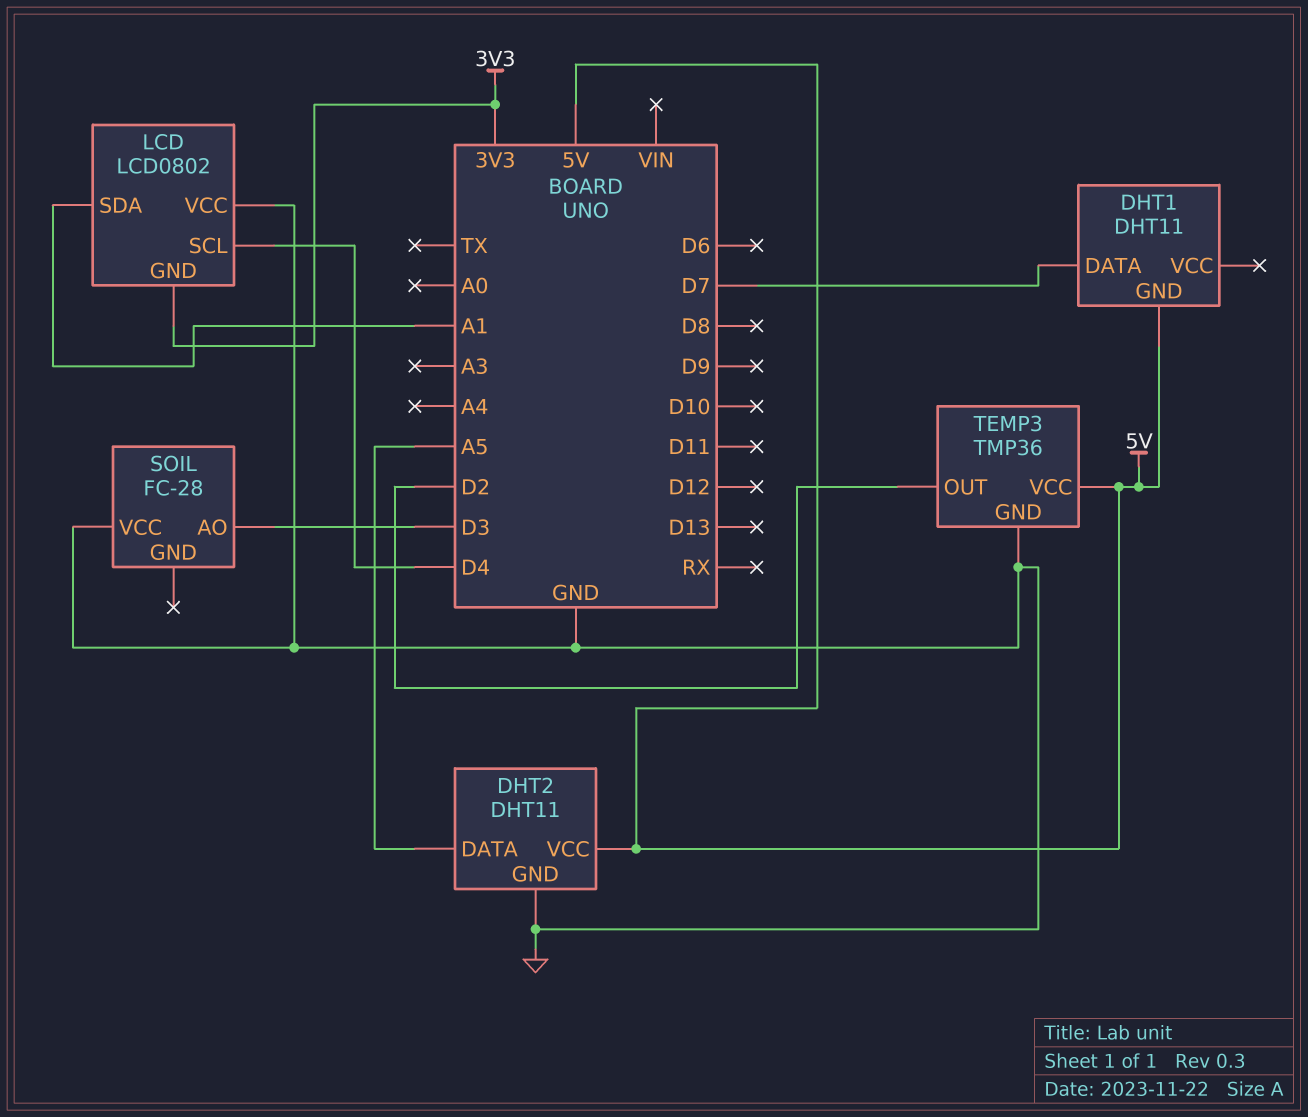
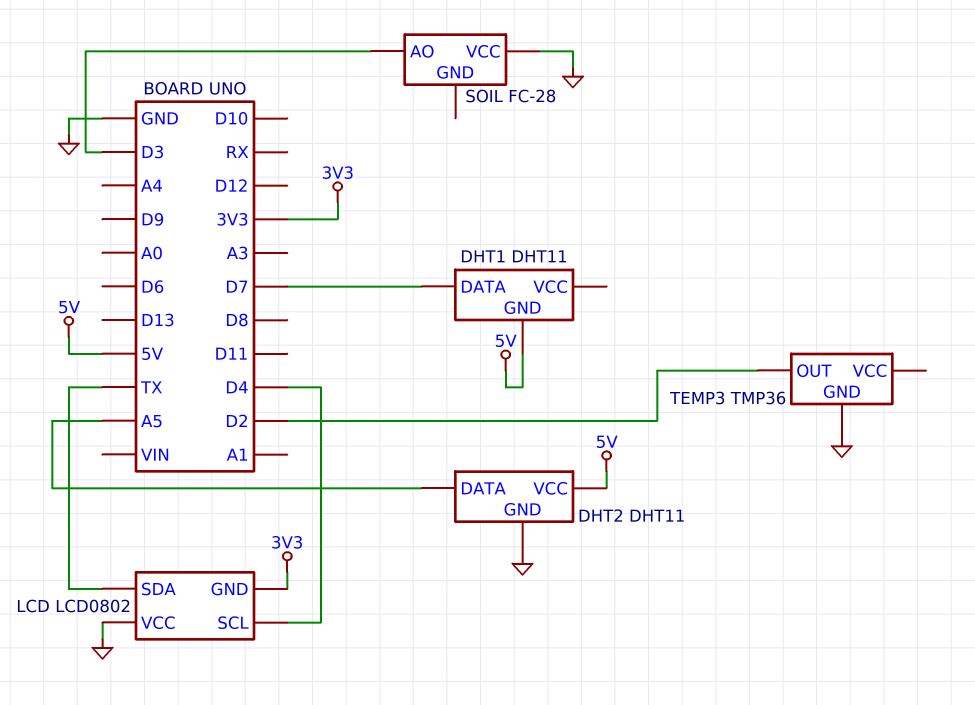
LCD pin SDA: A1 -> TX
TEMP3 pin VCC: 5V -> none

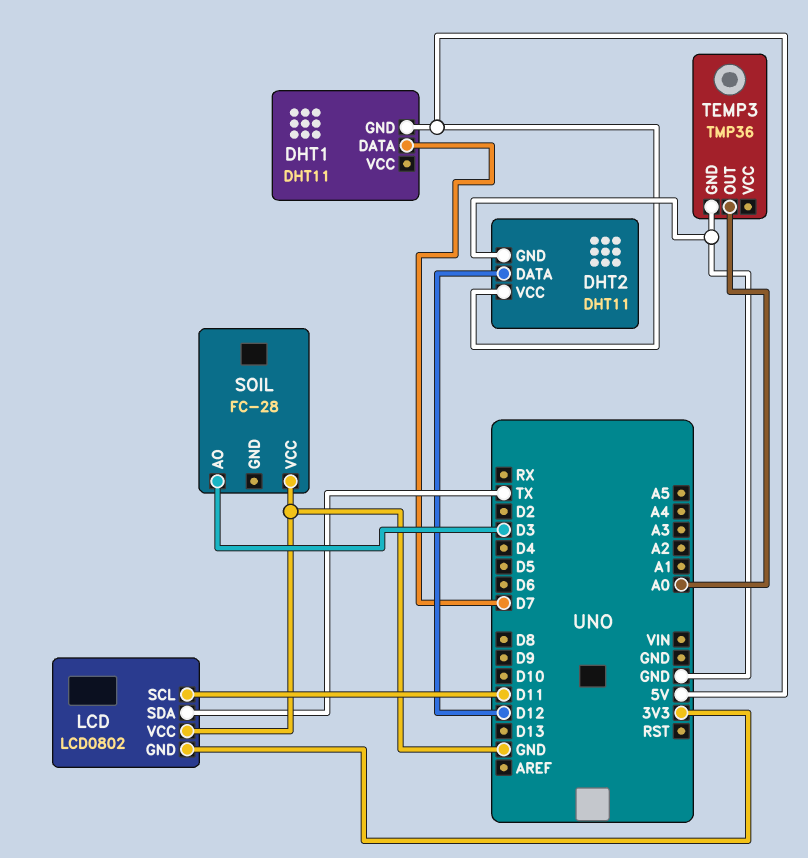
DHT2 pin DATA: A5 -> D12
LCD pin SCL: D4 -> D11
TEMP3 pin OUT: D2 -> A0

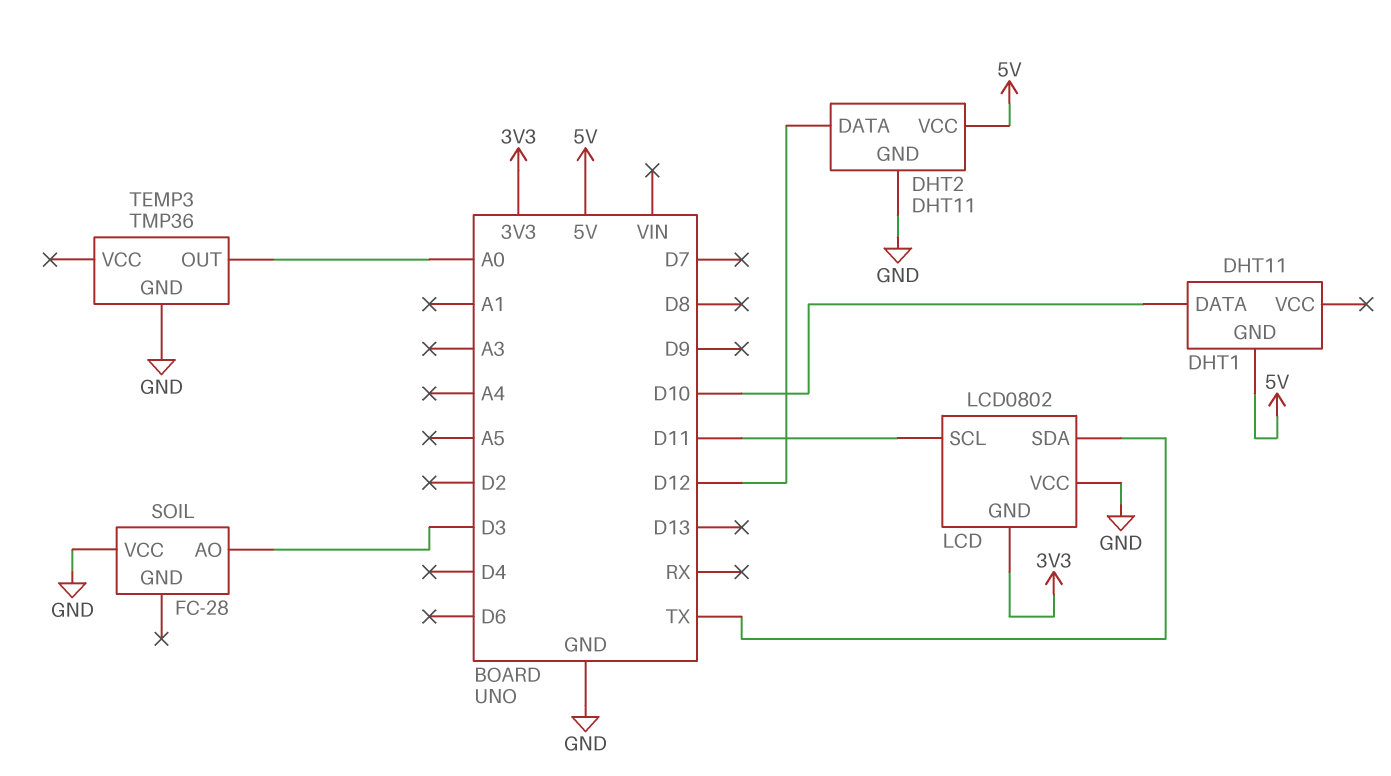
DHT1 pin DATA: D7 -> D10

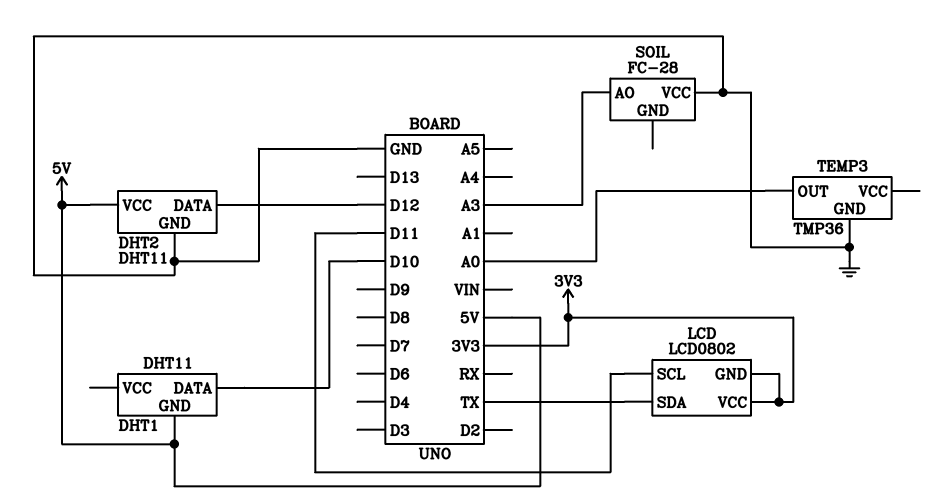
LCD pin VCC: GND -> 3V3
SOIL pin AO: D3 -> A3

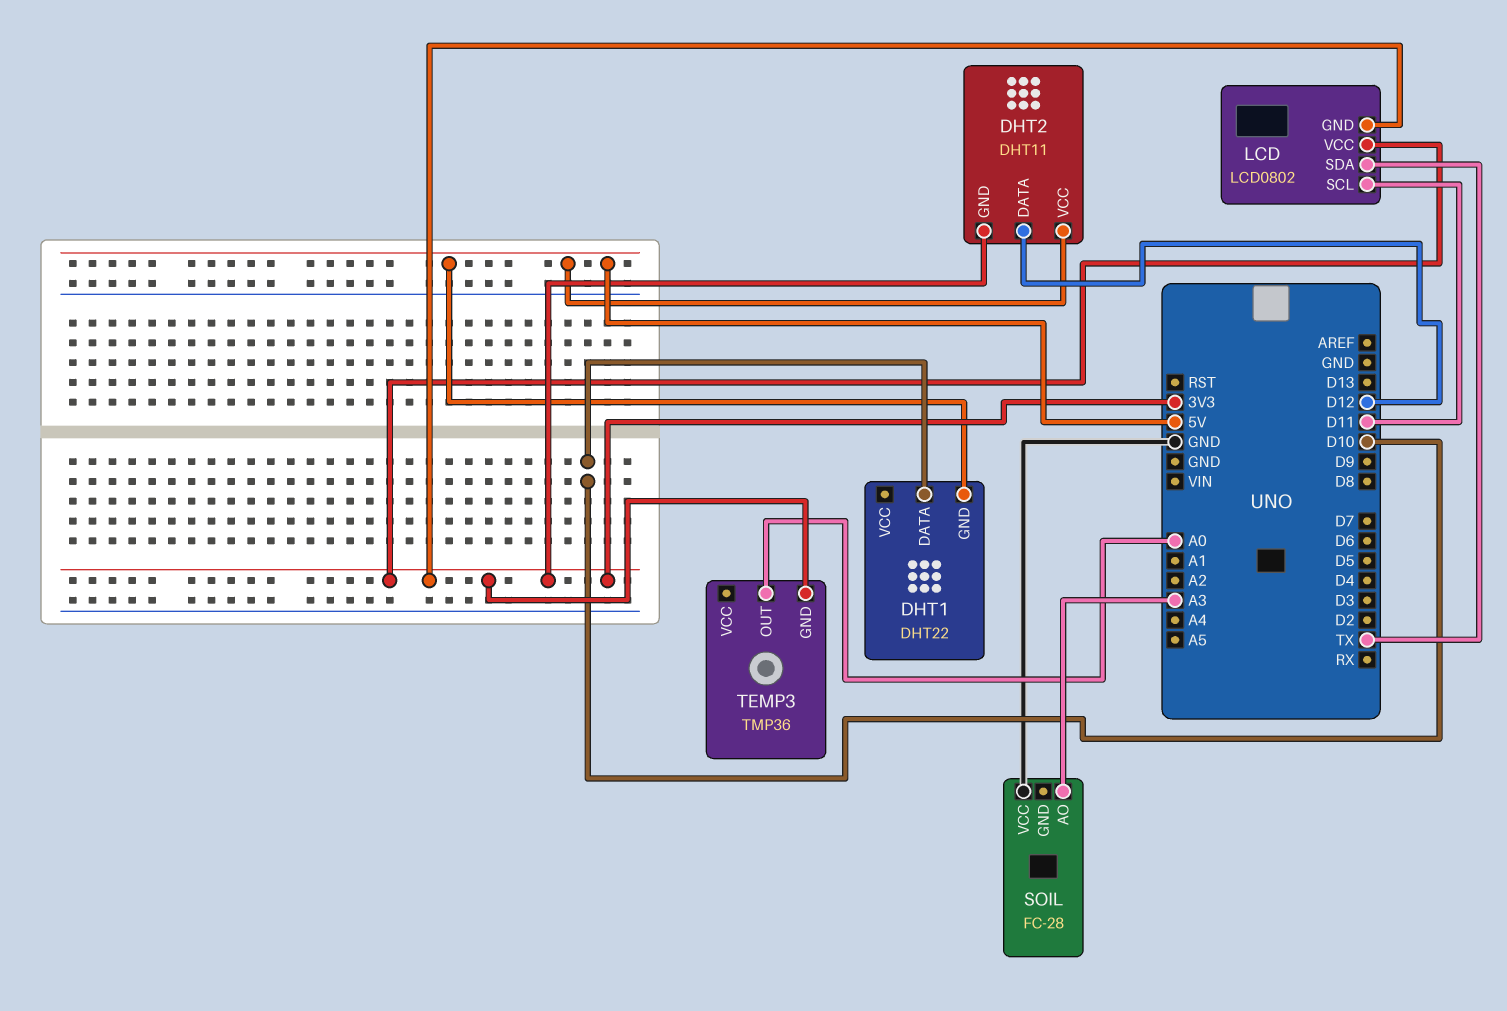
DHT1: DHT11 -> DHT22
DHT2 pin GND: GND -> 3V3
TEMP3 pin GND: GND -> 3V3

